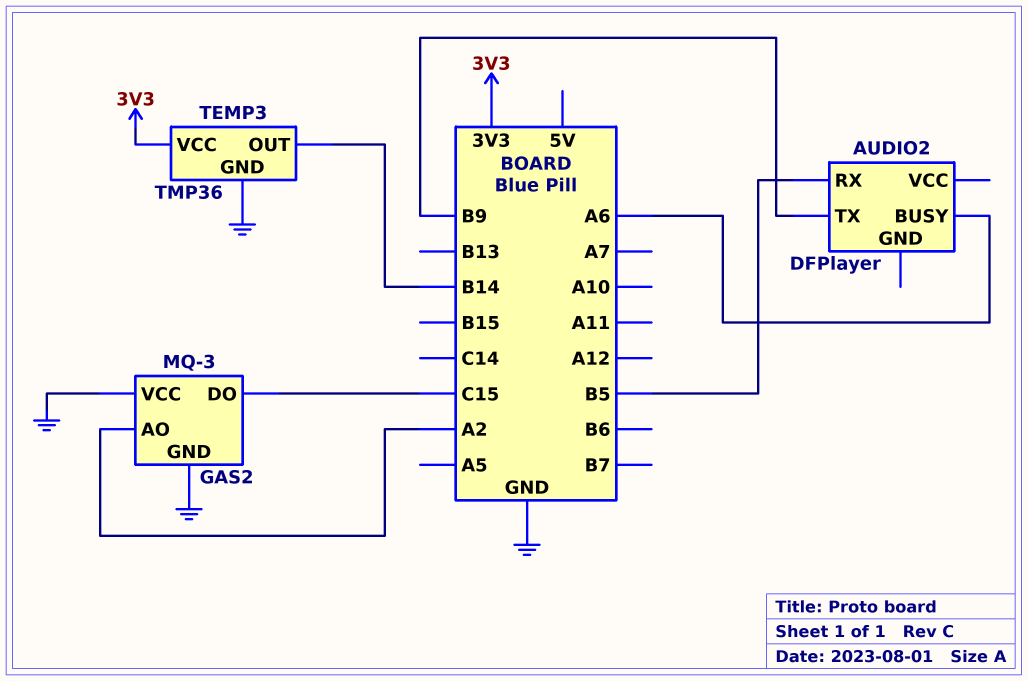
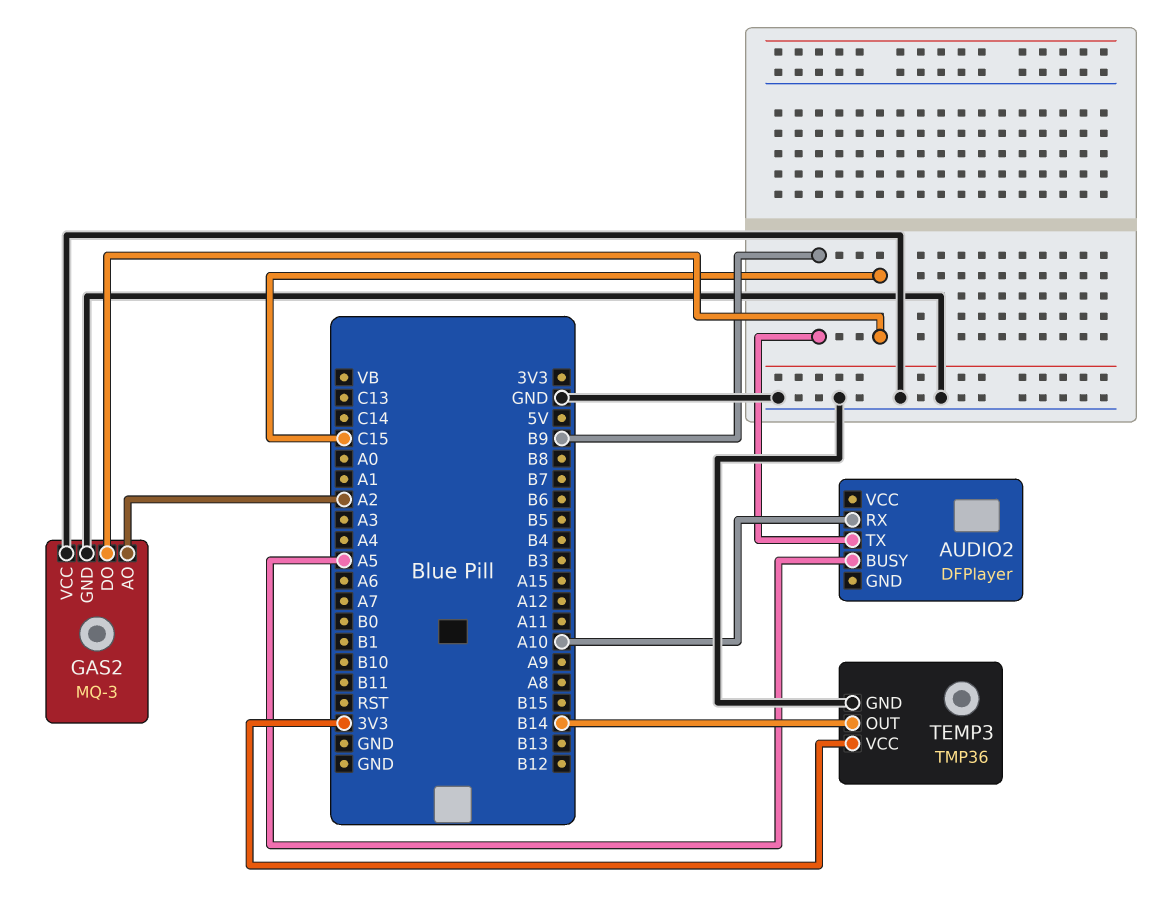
AUDIO2 pin BUSY: A6 -> A5
AUDIO2 pin RX: B5 -> A10

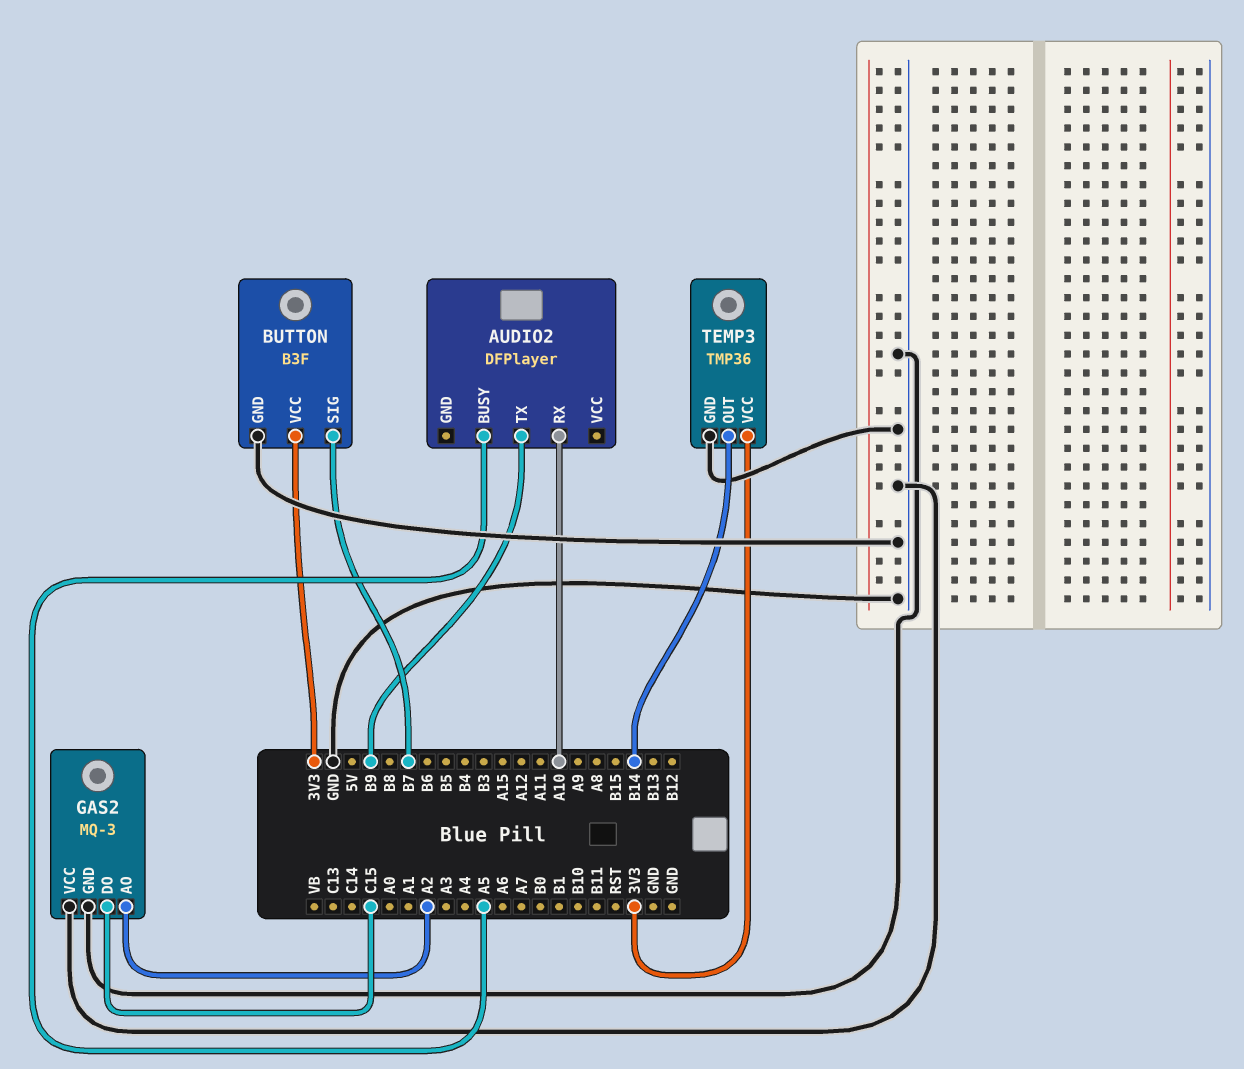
BUTTON: none -> B3F
BUTTON pin GND: none -> GND
BUTTON pin SIG: none -> B7
BUTTON pin VCC: none -> 3V3

